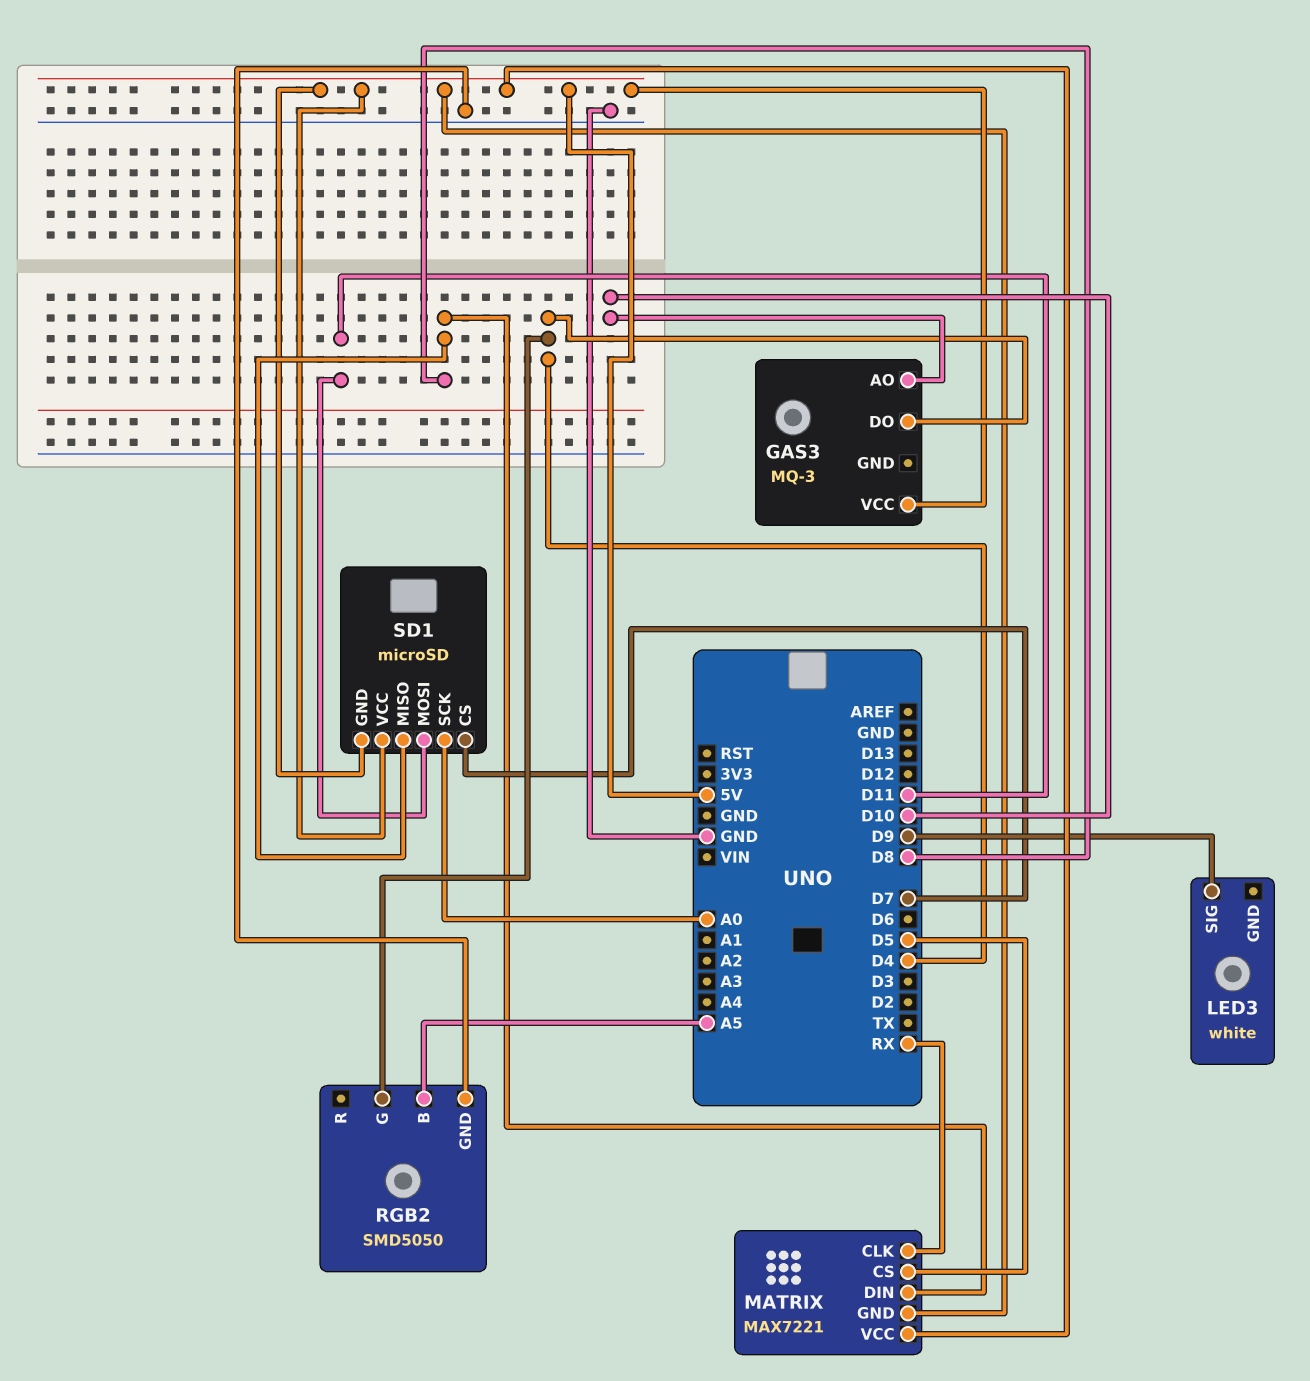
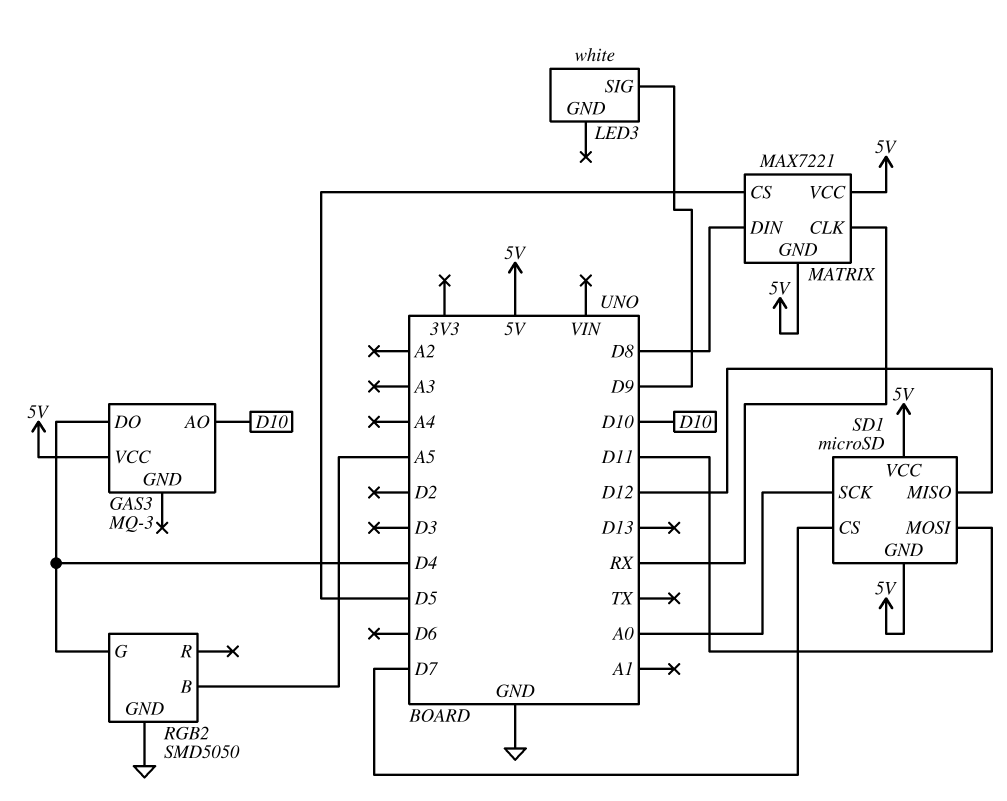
SD1 pin MISO: D8 -> D12

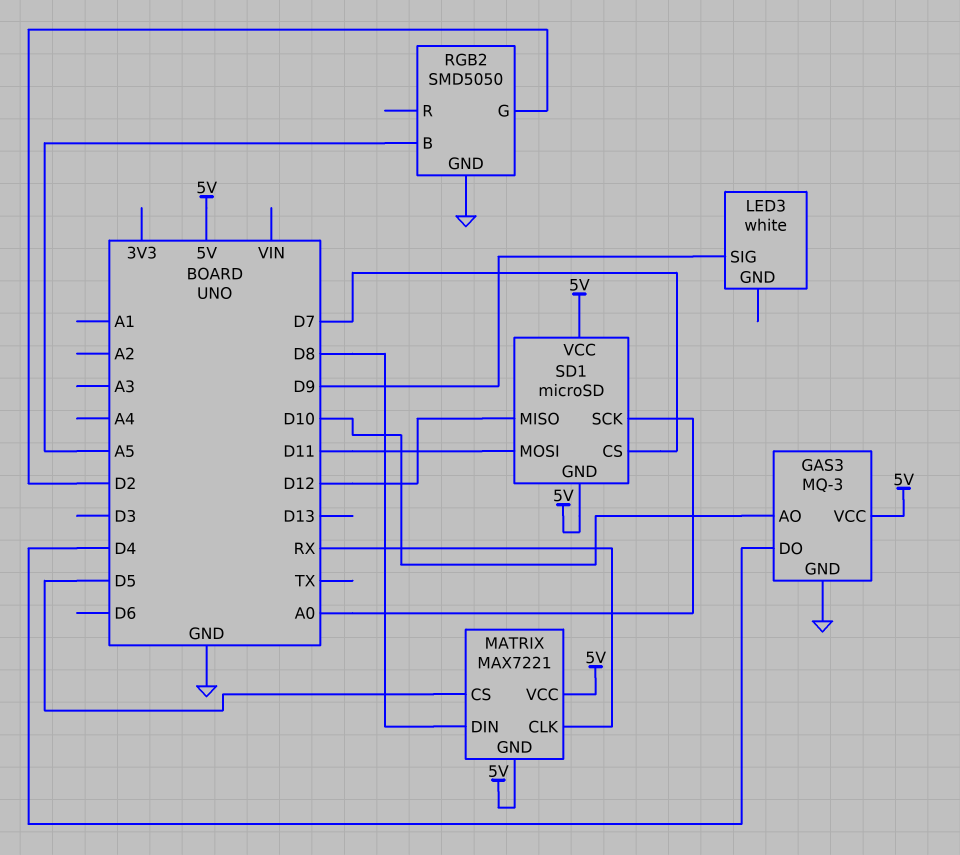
GAS3 pin GND: none -> GND
RGB2 pin G: D4 -> D2

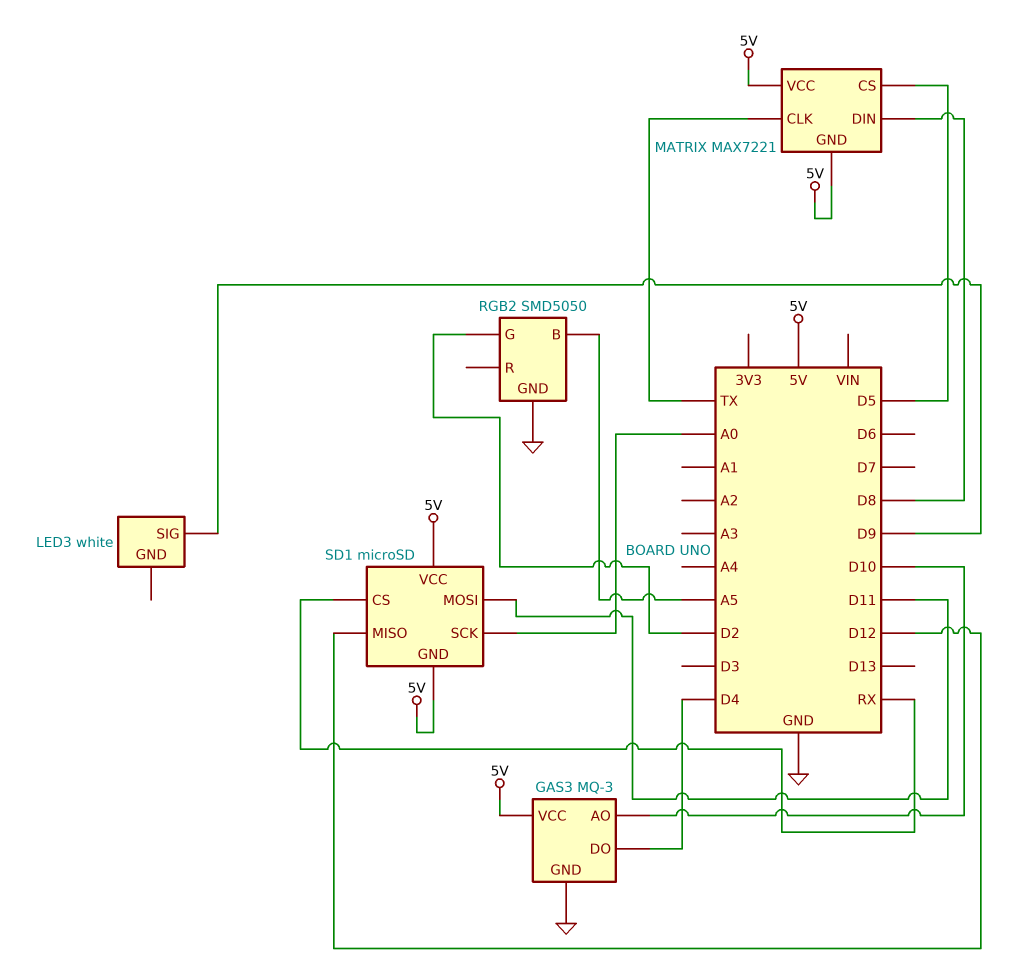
MATRIX pin CLK: RX -> TX
SD1 pin CS: D7 -> RX

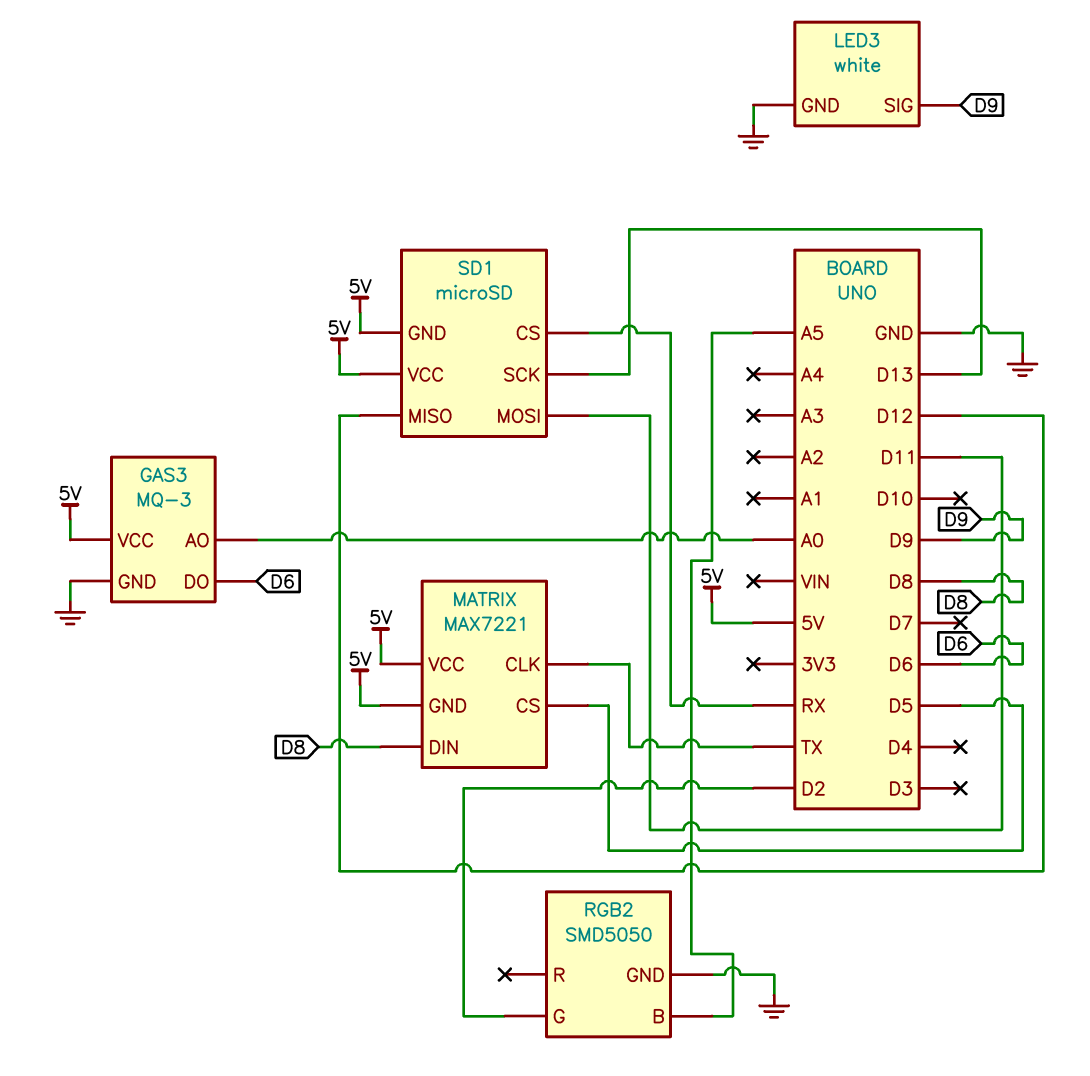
GAS3 pin AO: D10 -> A0
GAS3 pin DO: D4 -> D6
LED3 pin GND: none -> GND
SD1 pin SCK: A0 -> D13

